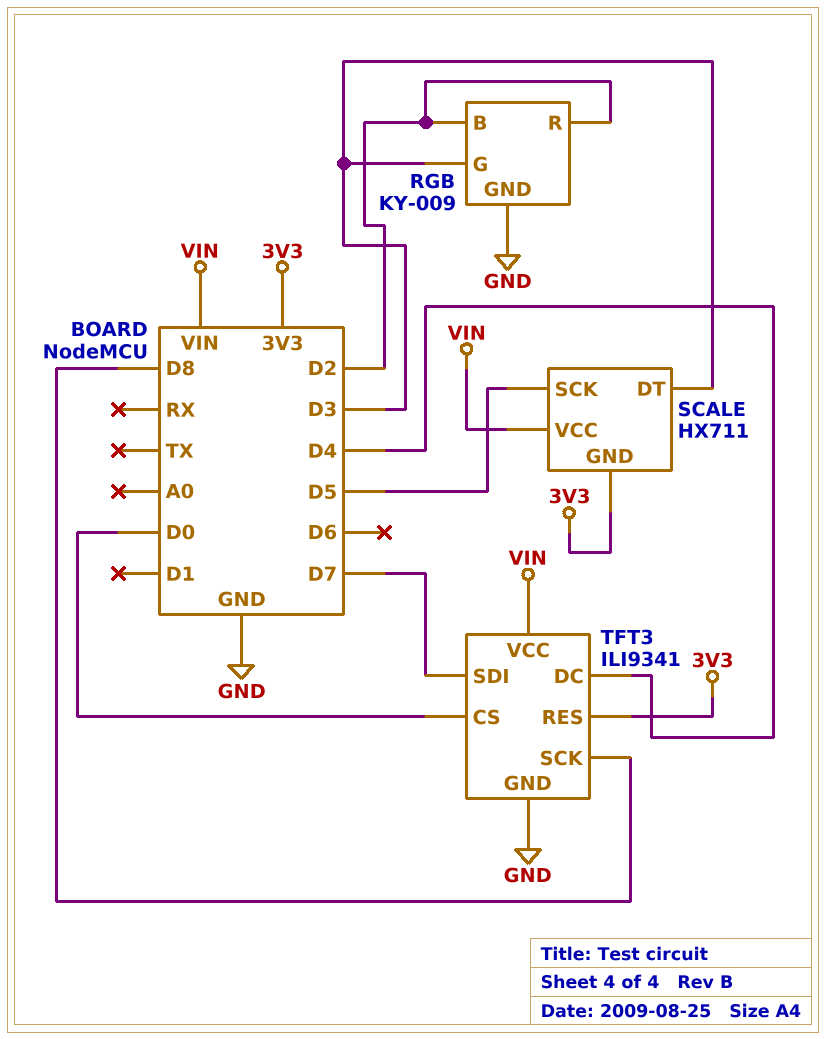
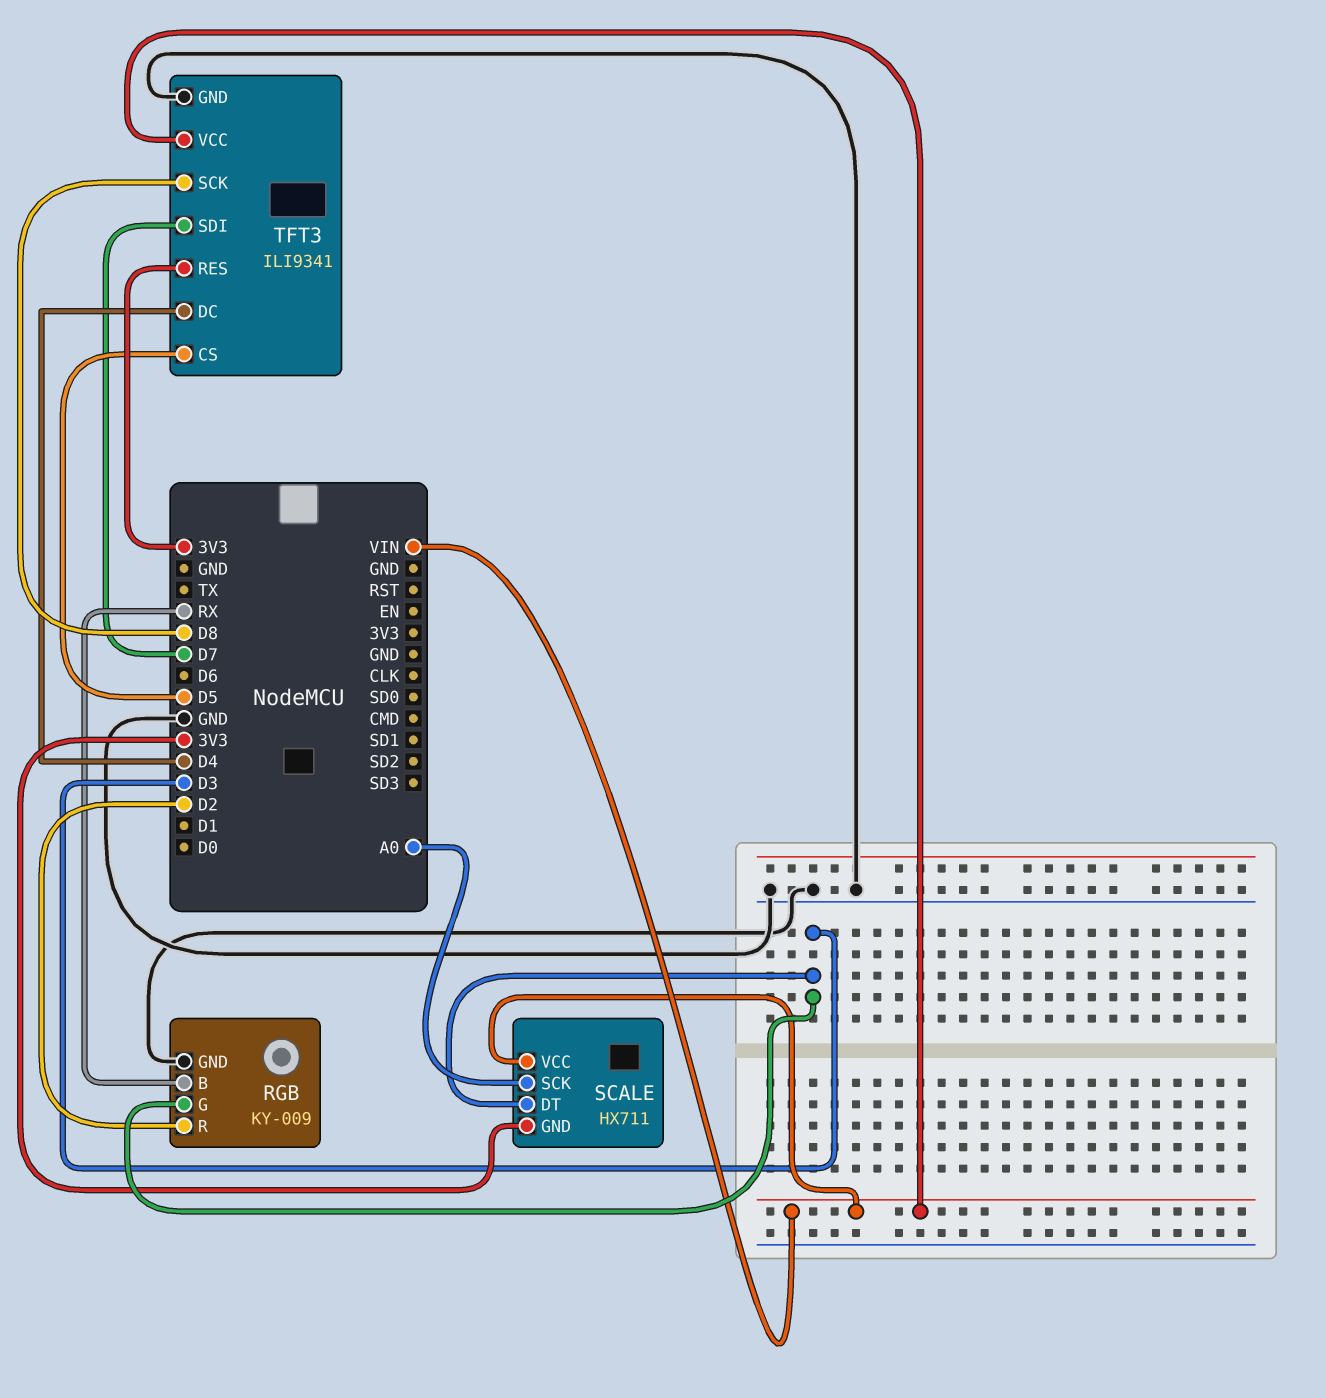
RGB pin B: D2 -> RX
SCALE pin SCK: D5 -> A0
TFT3 pin CS: D0 -> D5

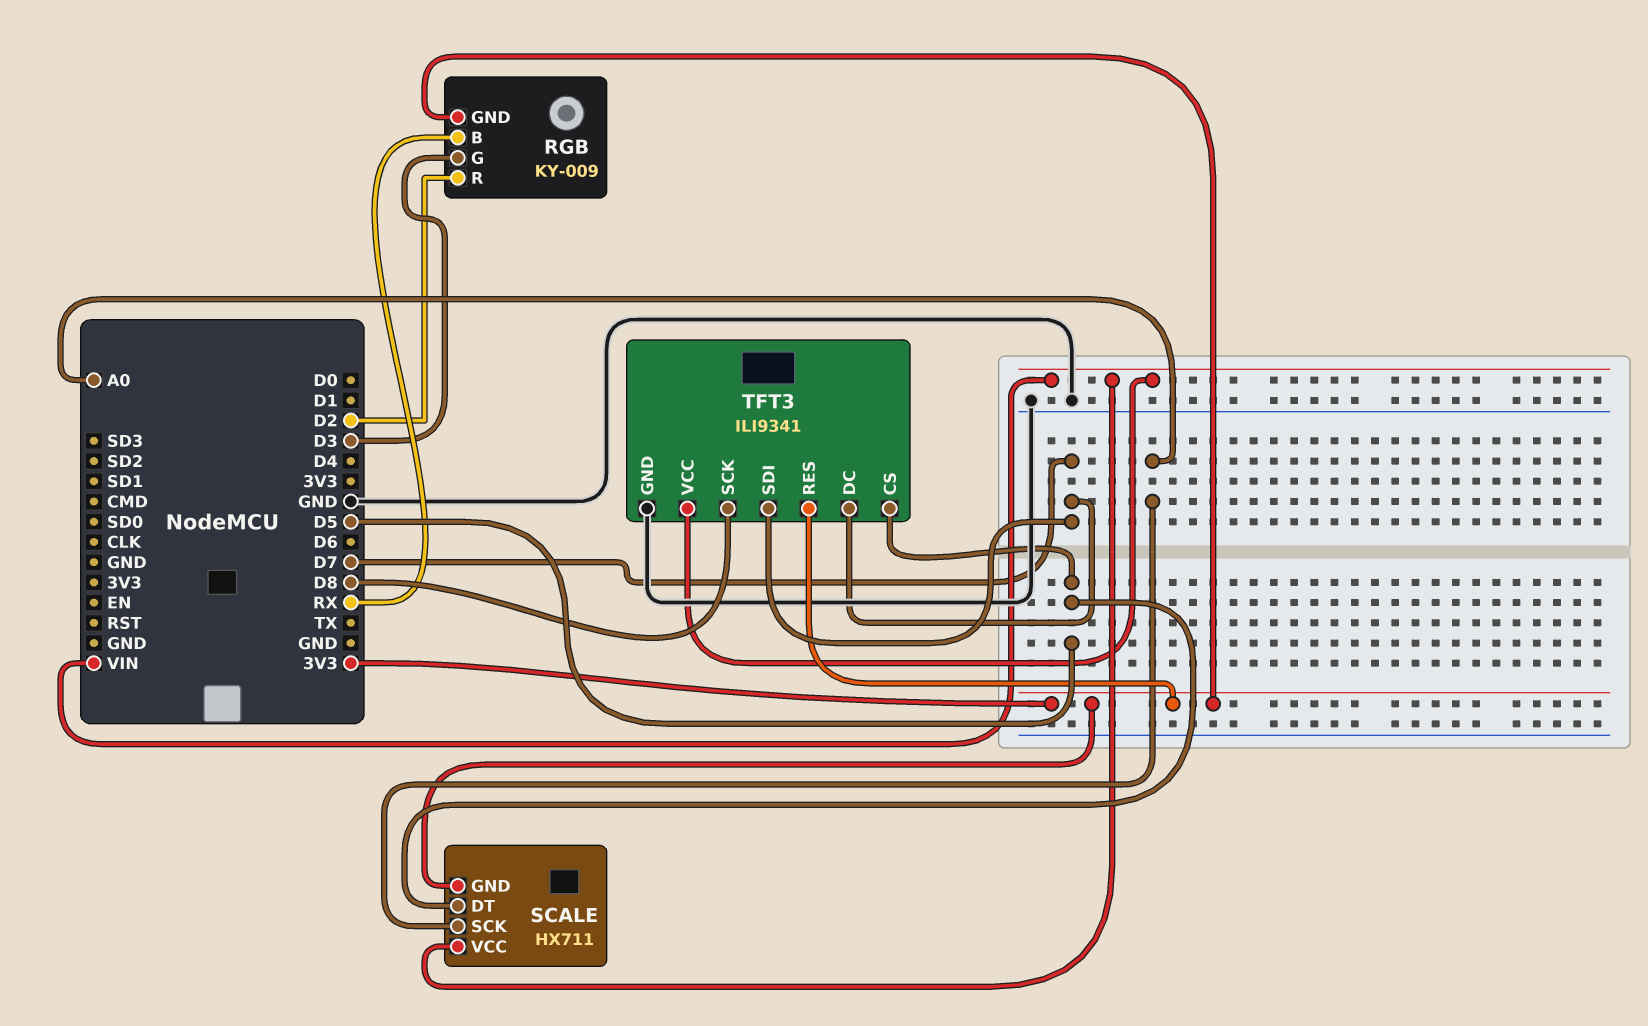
RGB pin GND: GND -> 3V3
SCALE pin DT: D3 -> D5
TFT3 pin DC: D4 -> D7

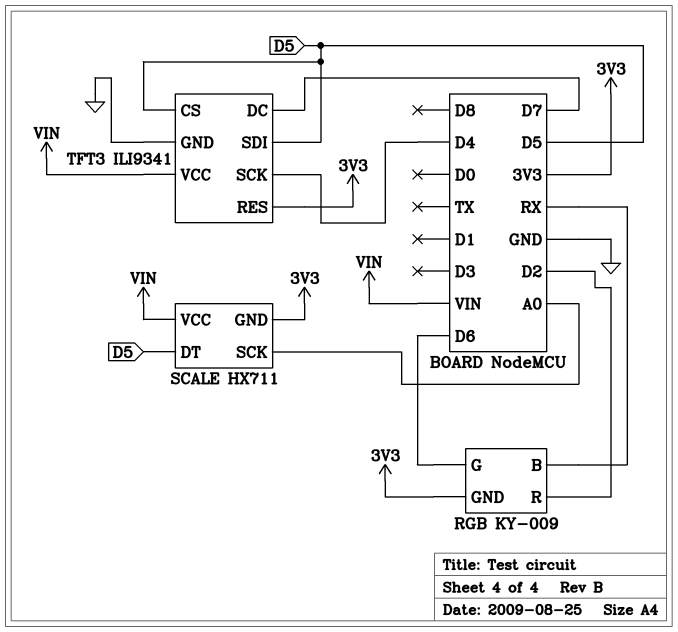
RGB pin G: D3 -> D6
TFT3 pin SCK: D8 -> D4
TFT3 pin SDI: D7 -> D5

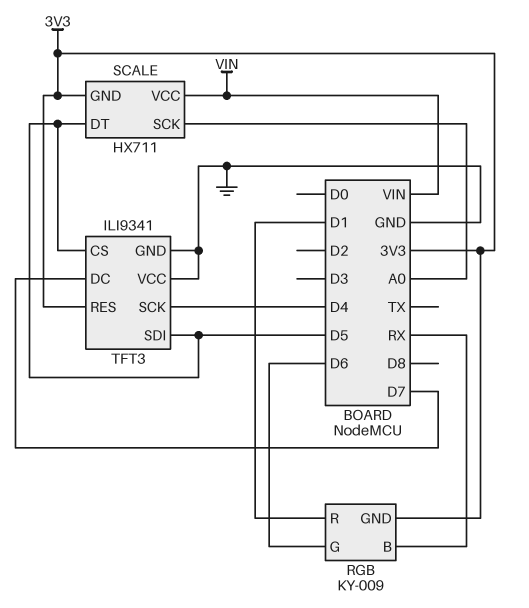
RGB pin R: D2 -> D1
TFT3 pin VCC: VIN -> GND

